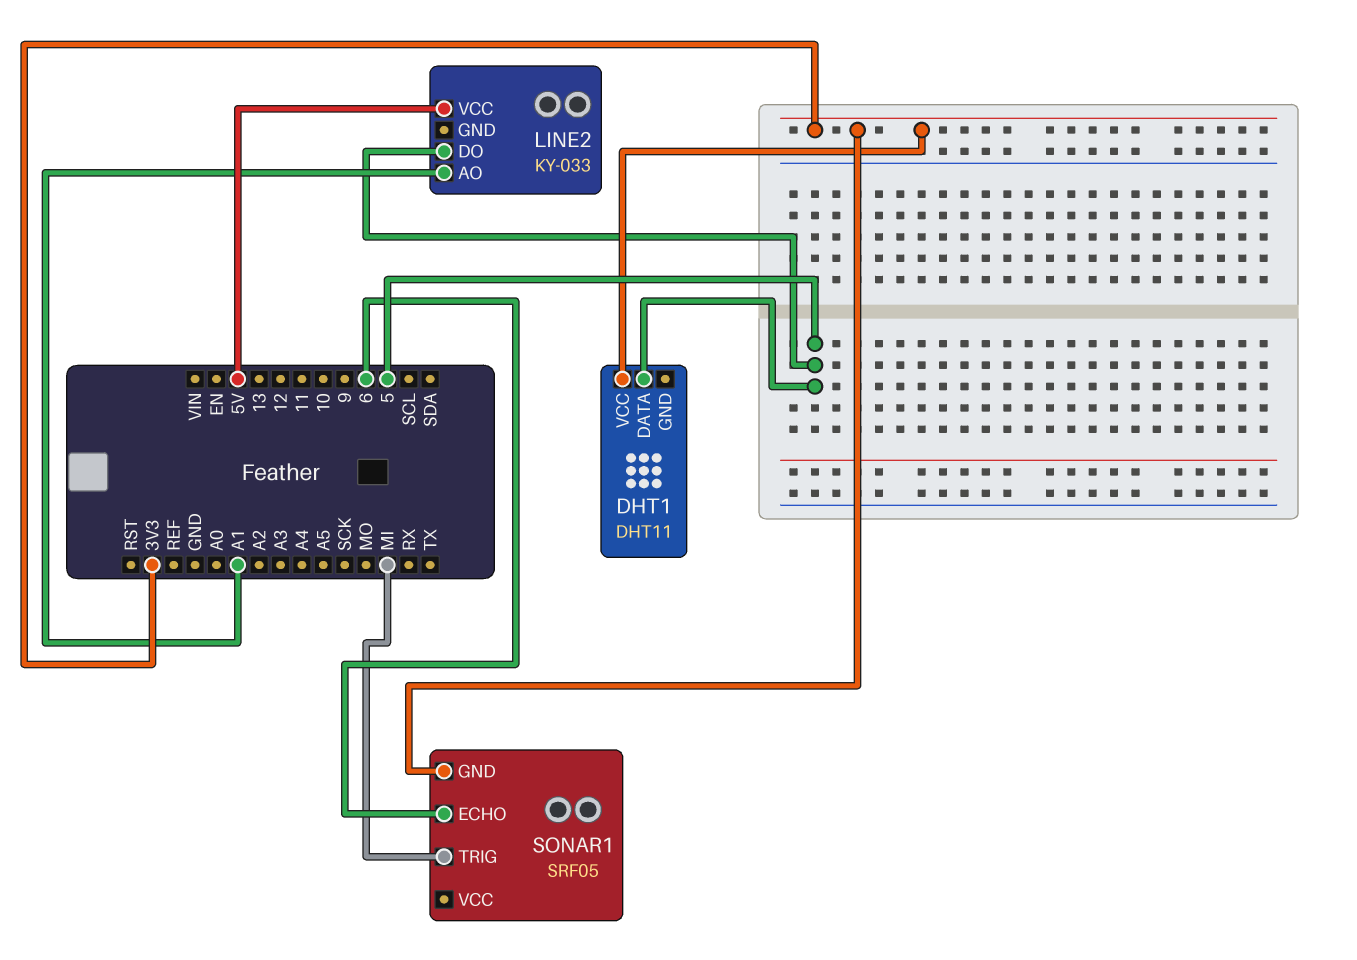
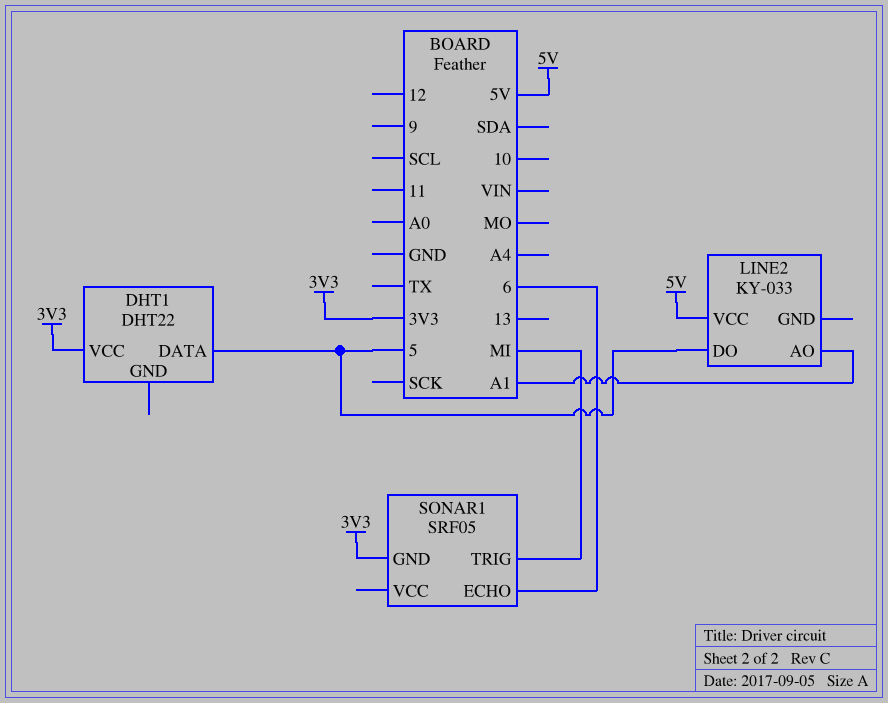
DHT1: DHT11 -> DHT22

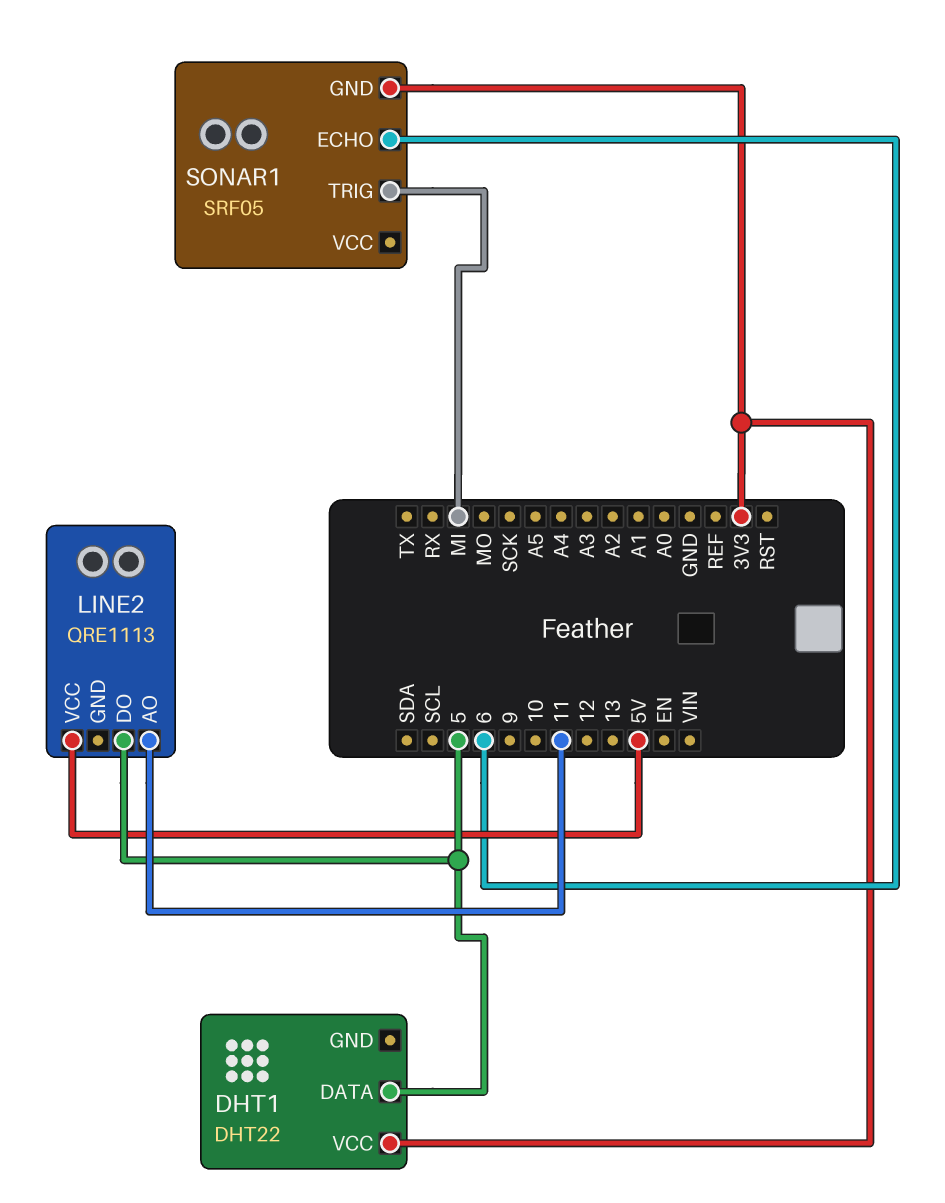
LINE2: KY-033 -> QRE1113
LINE2 pin AO: A1 -> 11

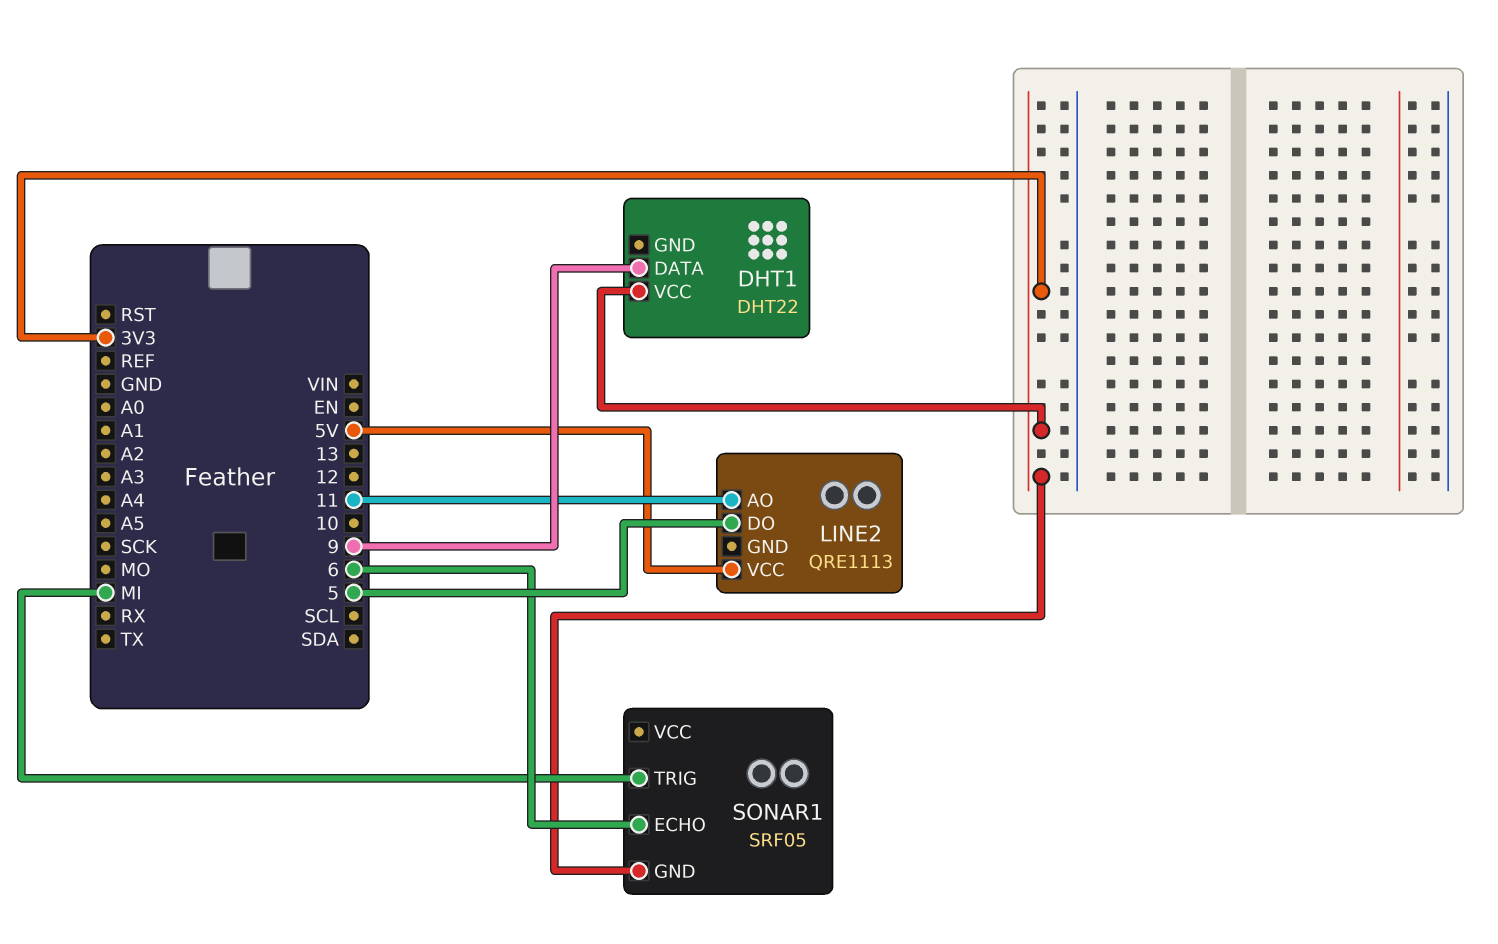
DHT1 pin DATA: 5 -> 9

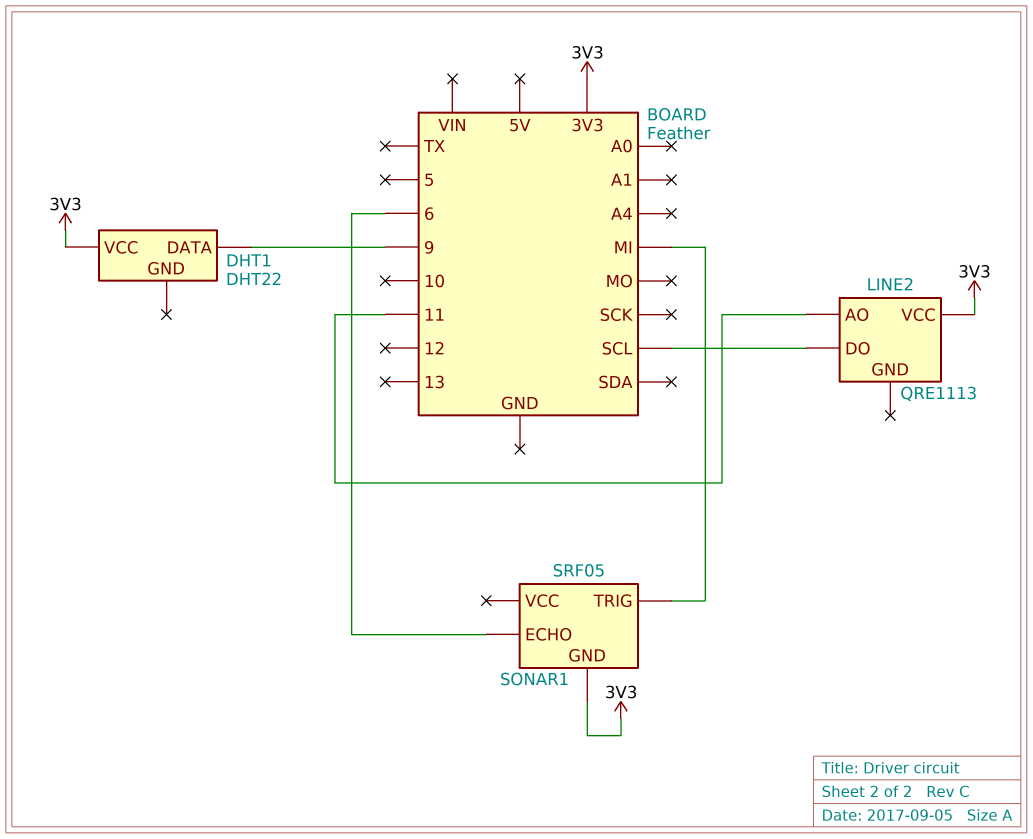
LINE2 pin DO: 5 -> SCL
LINE2 pin VCC: 5V -> 3V3

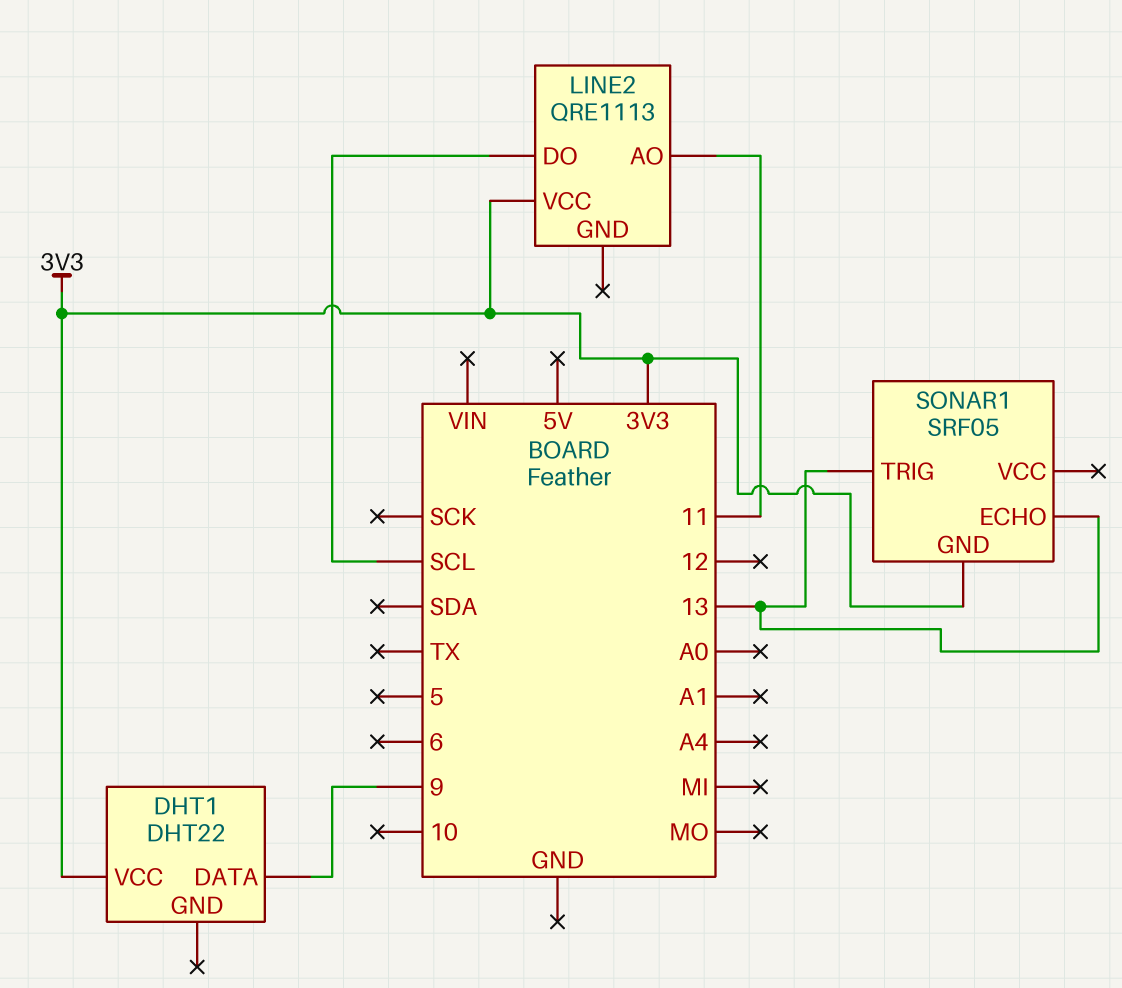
SONAR1 pin ECHO: 6 -> 13
SONAR1 pin TRIG: MI -> 13

